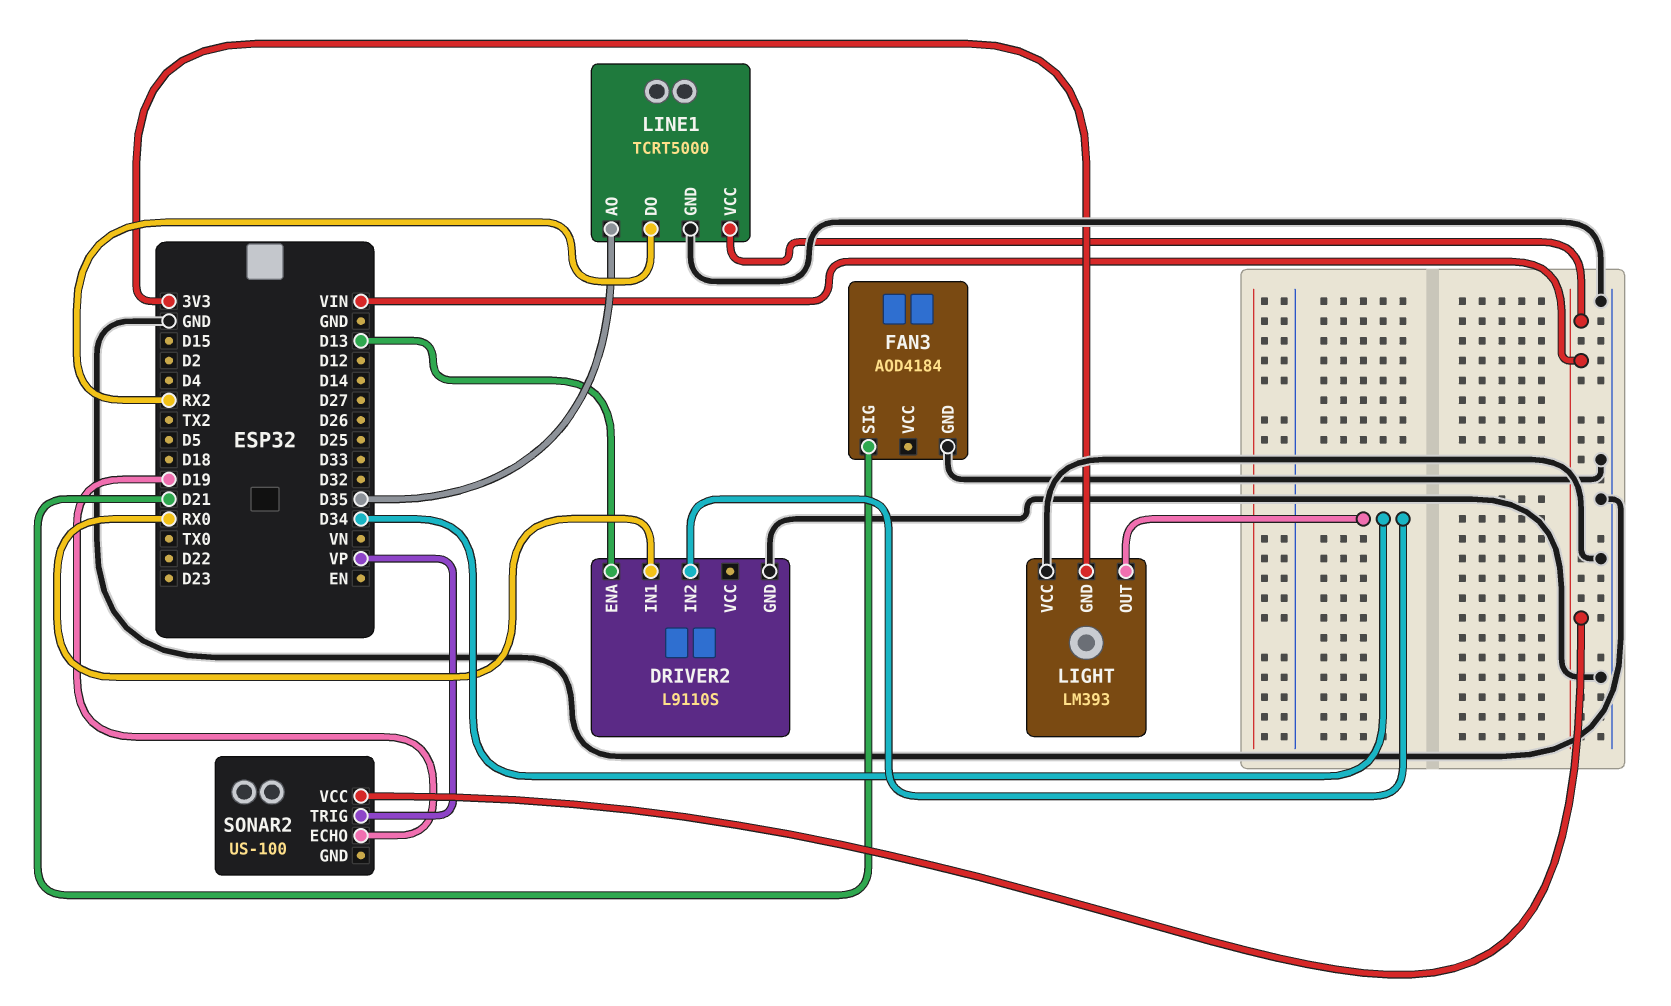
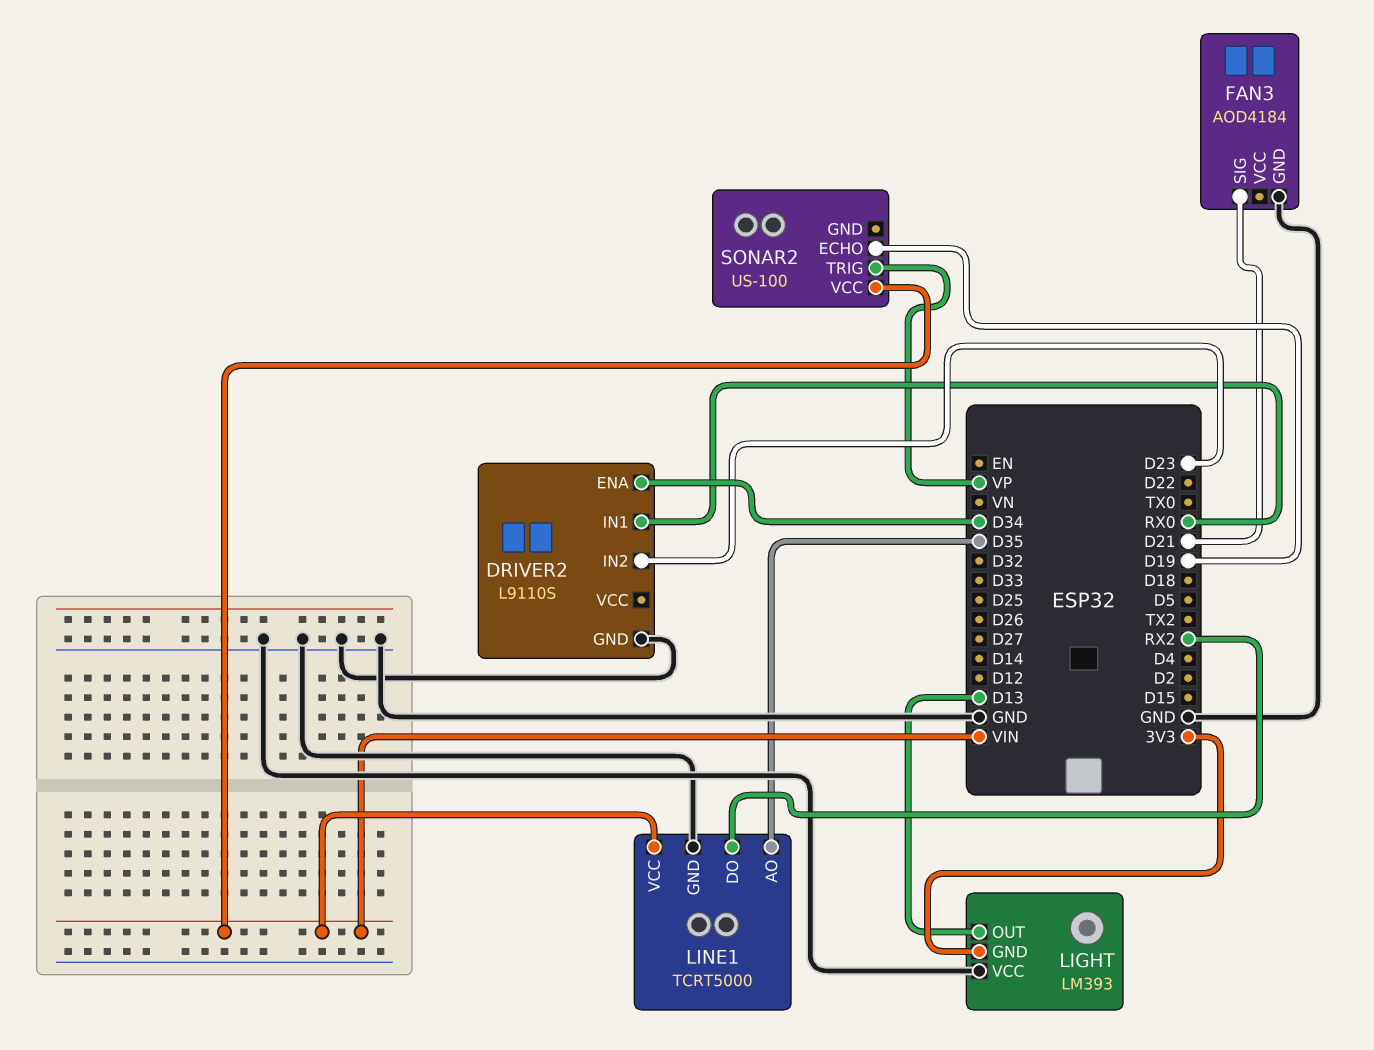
DRIVER2 pin ENA: D13 -> D34
DRIVER2 pin IN2: D34 -> D23
LIGHT pin OUT: D34 -> D13

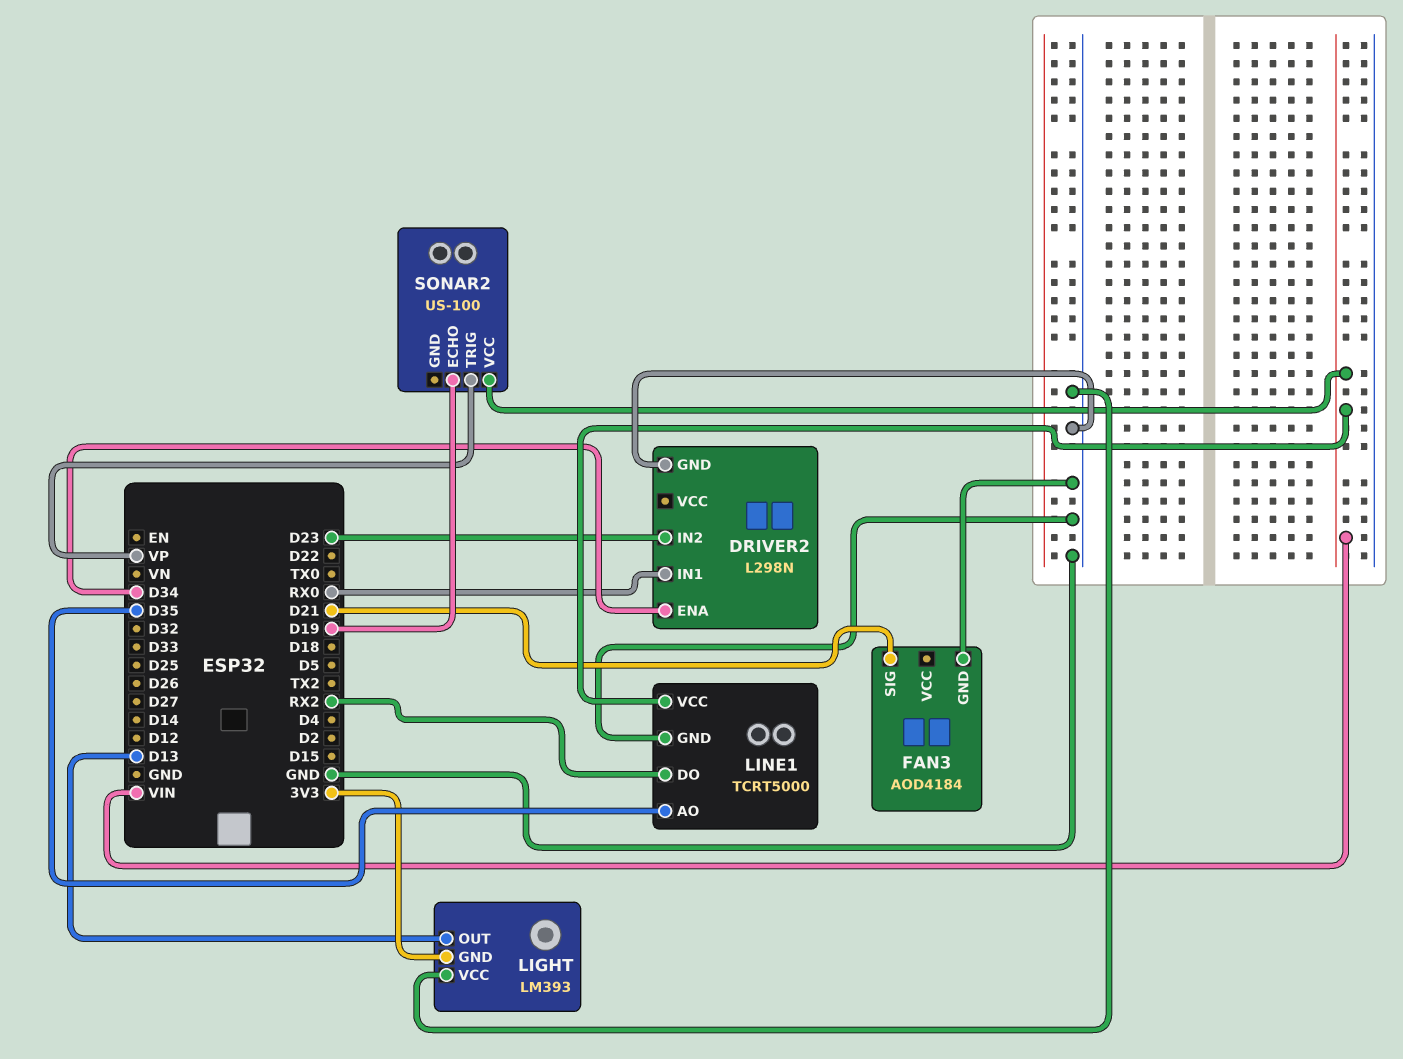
DRIVER2: L9110S -> L298N

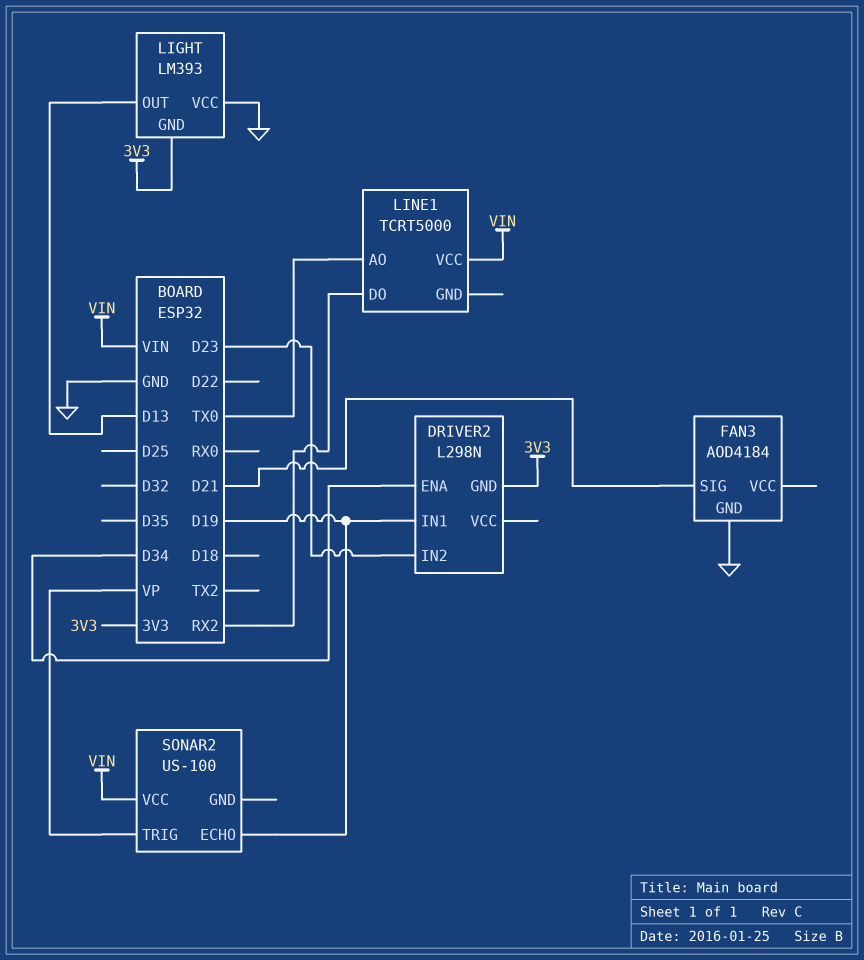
DRIVER2 pin GND: GND -> 3V3
DRIVER2 pin IN1: RX0 -> D19
LINE1 pin AO: D35 -> TX0
LINE1 pin GND: GND -> none

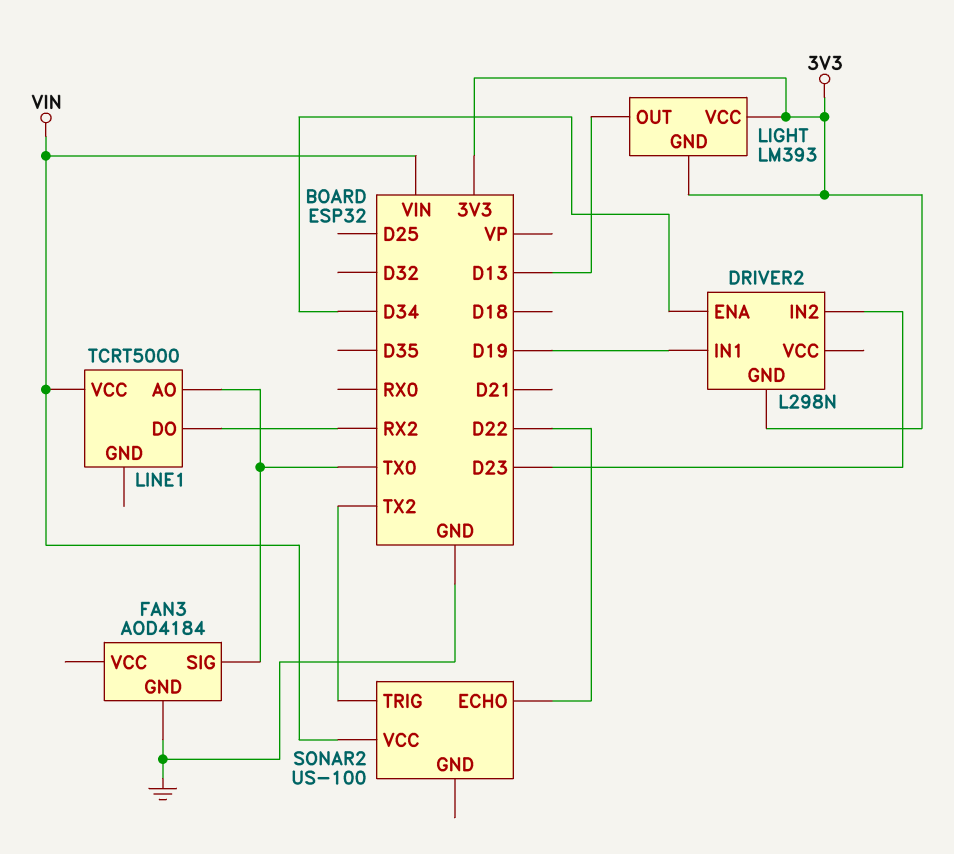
FAN3 pin SIG: D21 -> TX0
LIGHT pin VCC: GND -> 3V3
SONAR2 pin ECHO: D19 -> D22
SONAR2 pin TRIG: VP -> TX2

